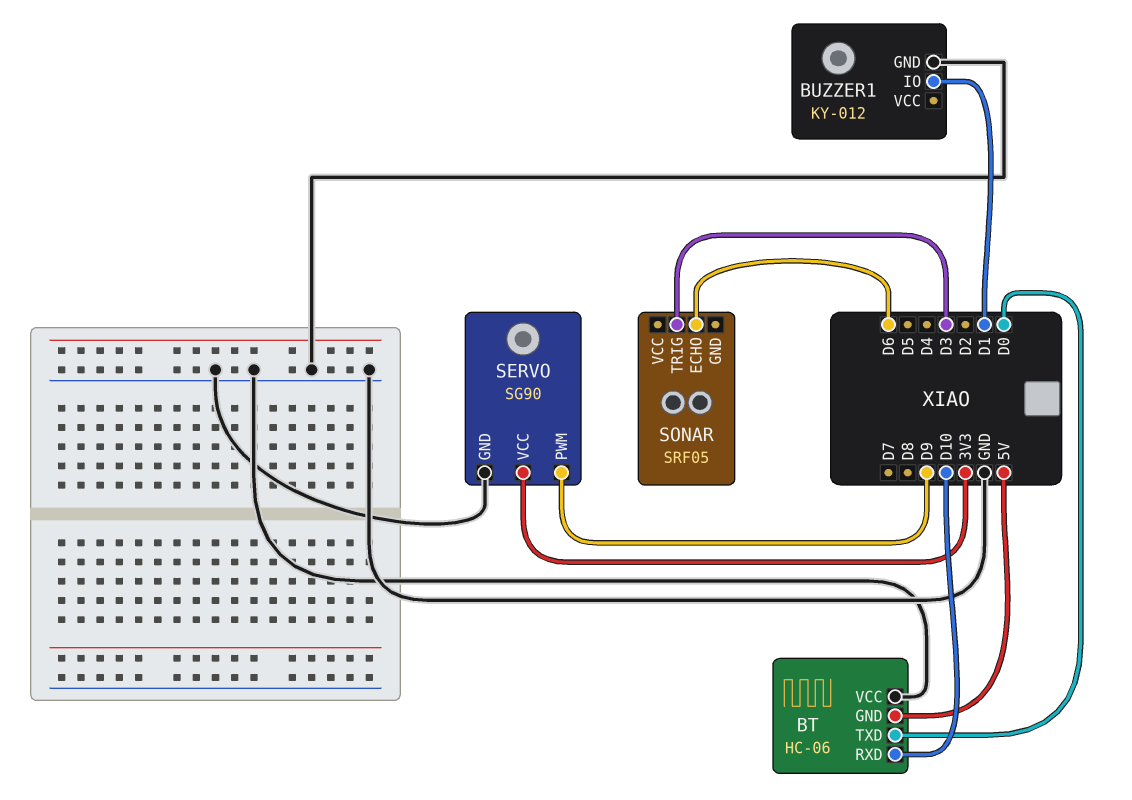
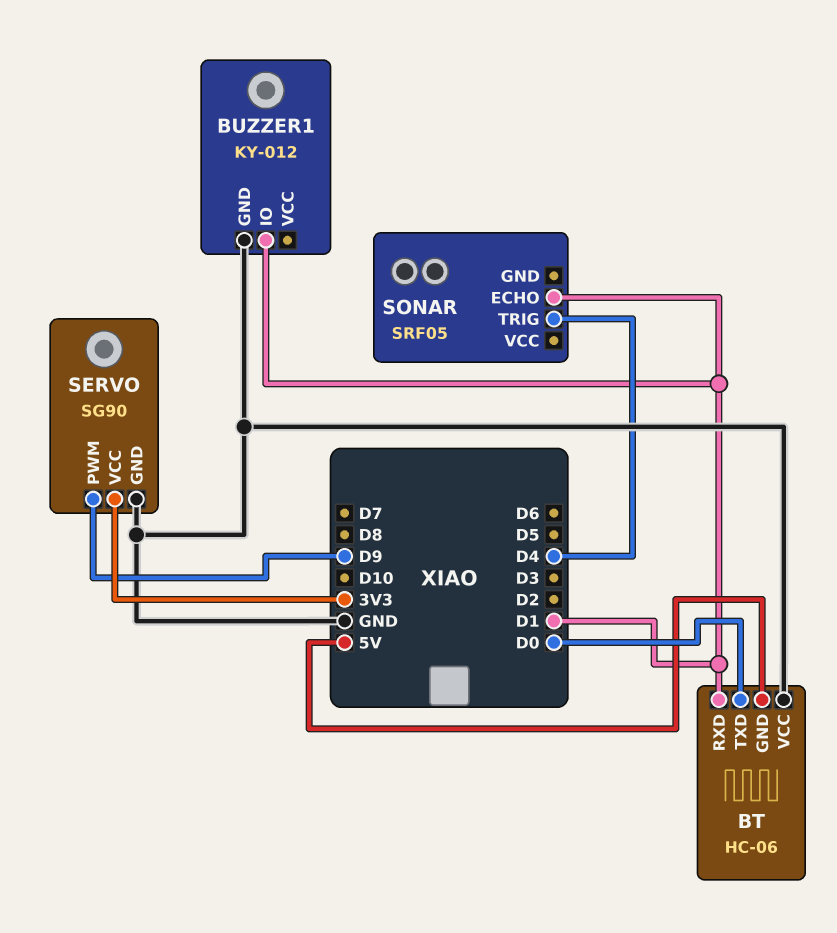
BT pin RXD: D10 -> D1
SONAR pin ECHO: D6 -> D1
SONAR pin TRIG: D3 -> D4

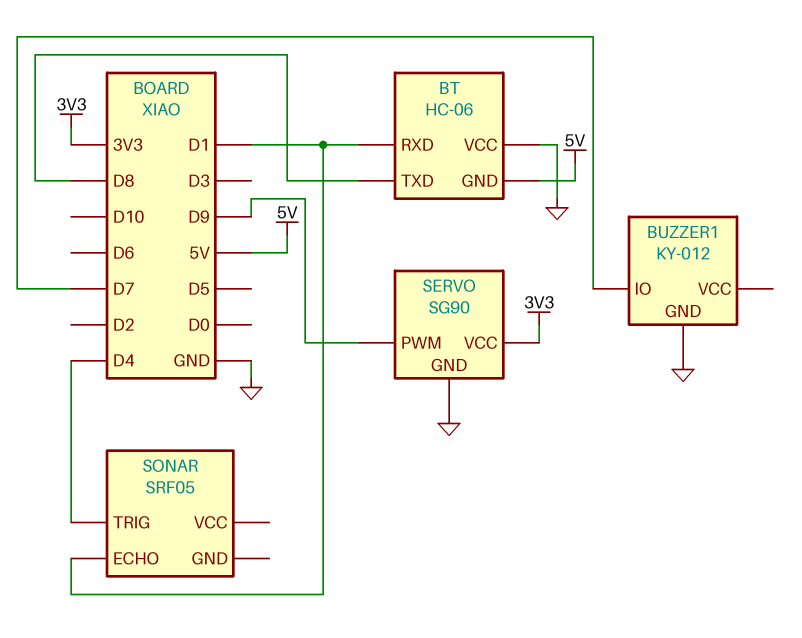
BT pin TXD: D0 -> D8
BUZZER1 pin IO: D1 -> D7

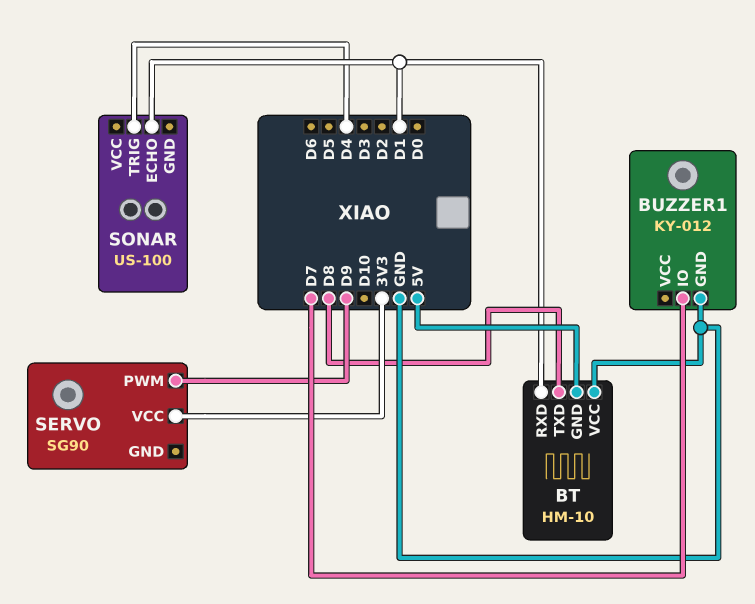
BT: HC-06 -> HM-10
SERVO pin GND: GND -> none
SONAR: SRF05 -> US-100

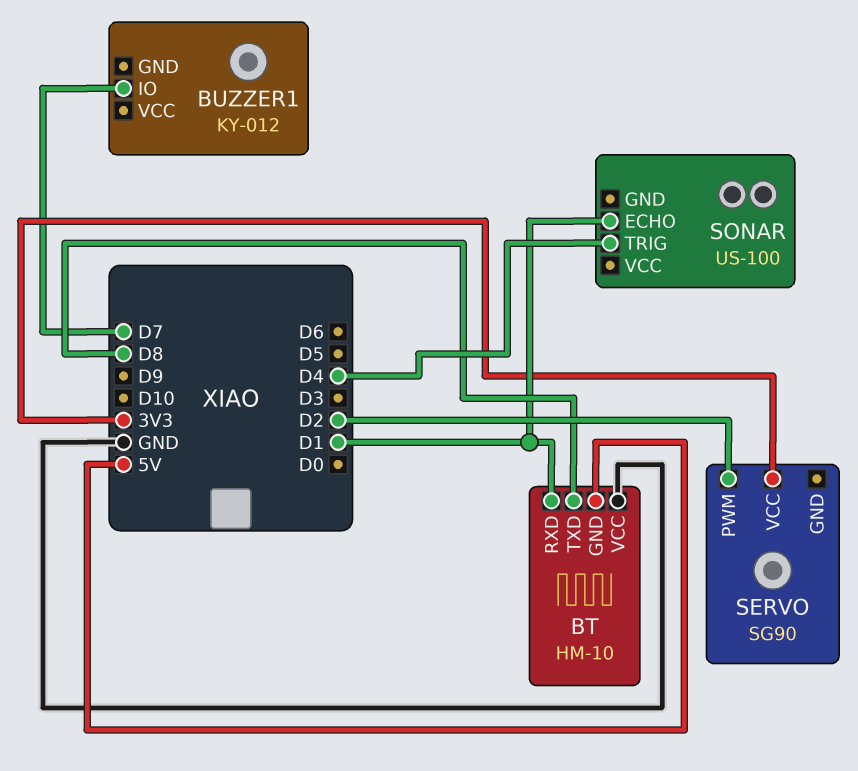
BUZZER1 pin GND: GND -> none
SERVO pin PWM: D9 -> D2

